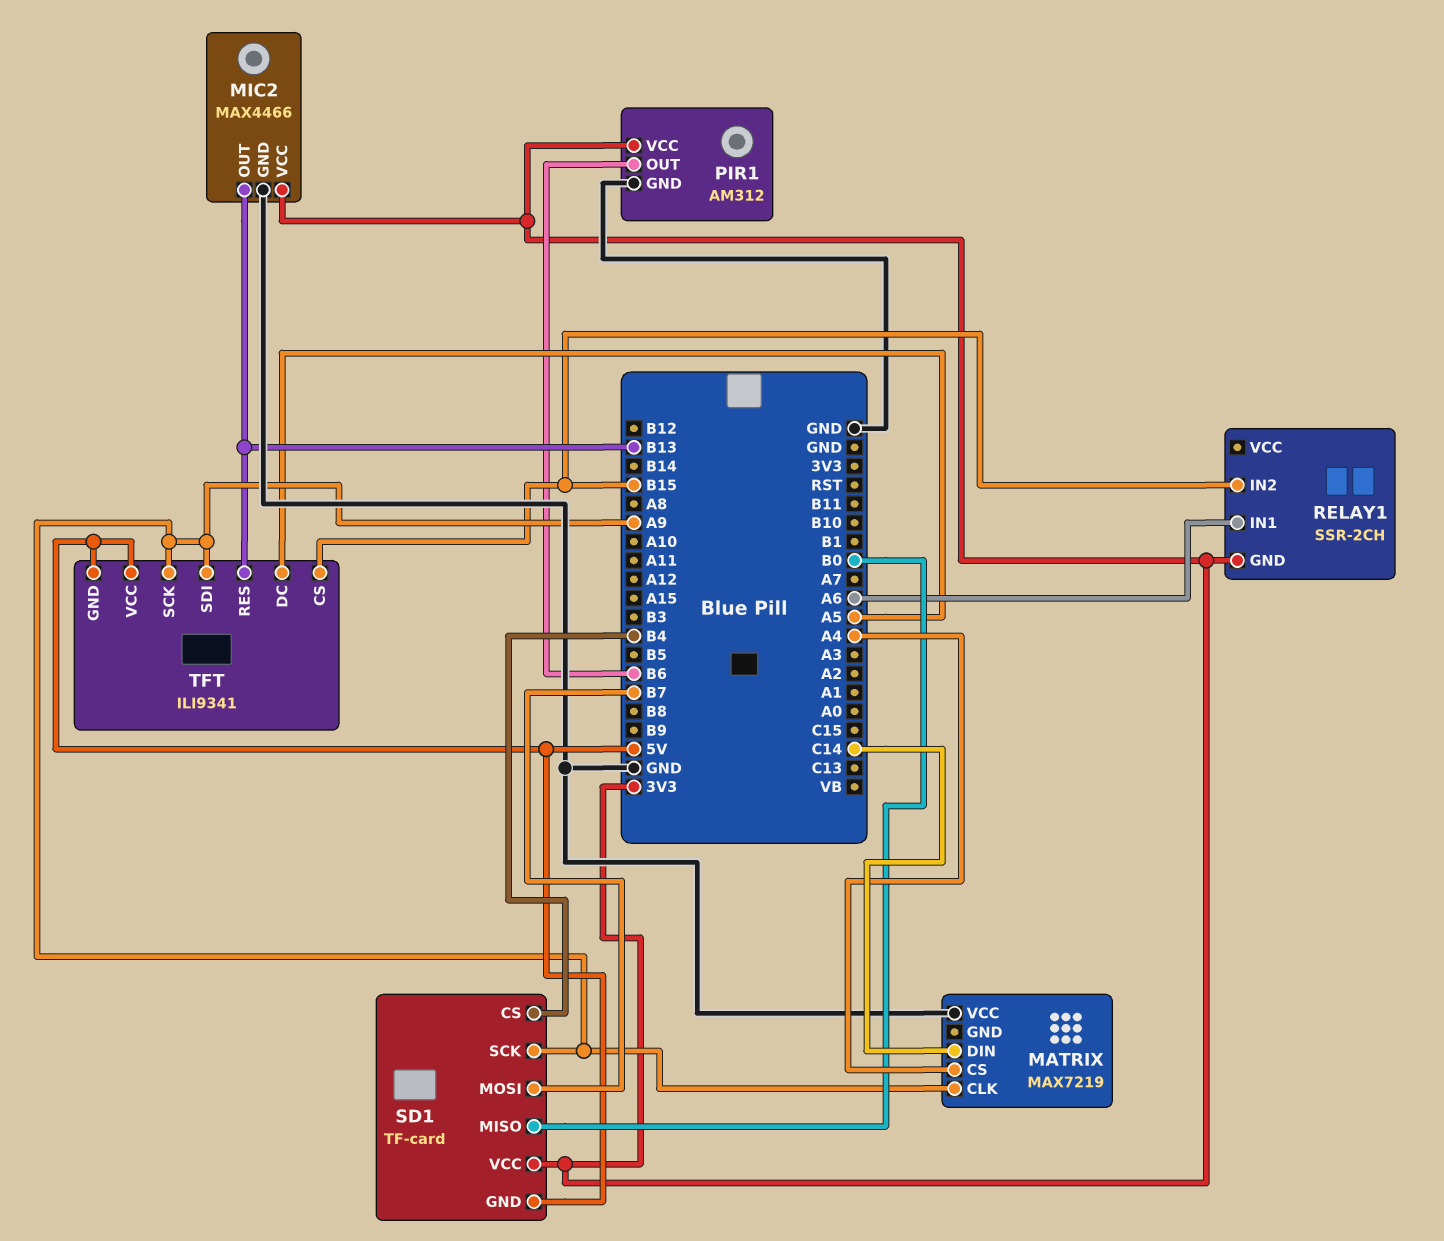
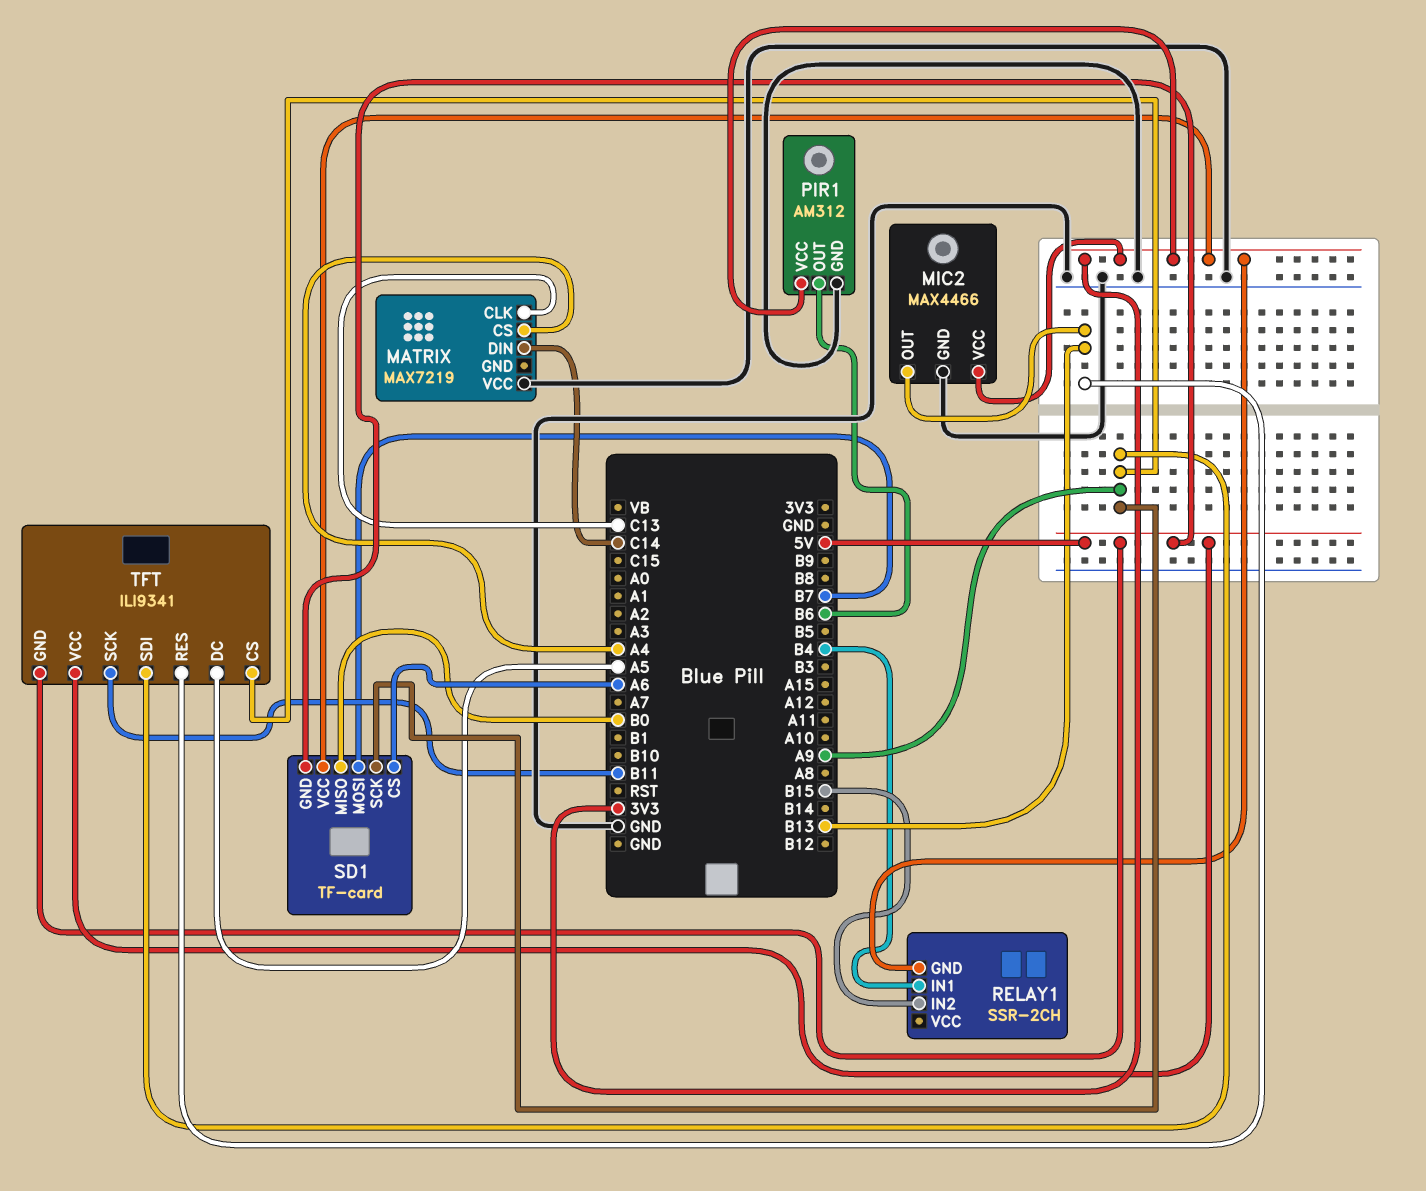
MATRIX pin CLK: A9 -> C13
RELAY1 pin IN1: A6 -> B4
SD1 pin CS: B4 -> A6
TFT pin CS: B15 -> A9
TFT pin SCK: A9 -> B11

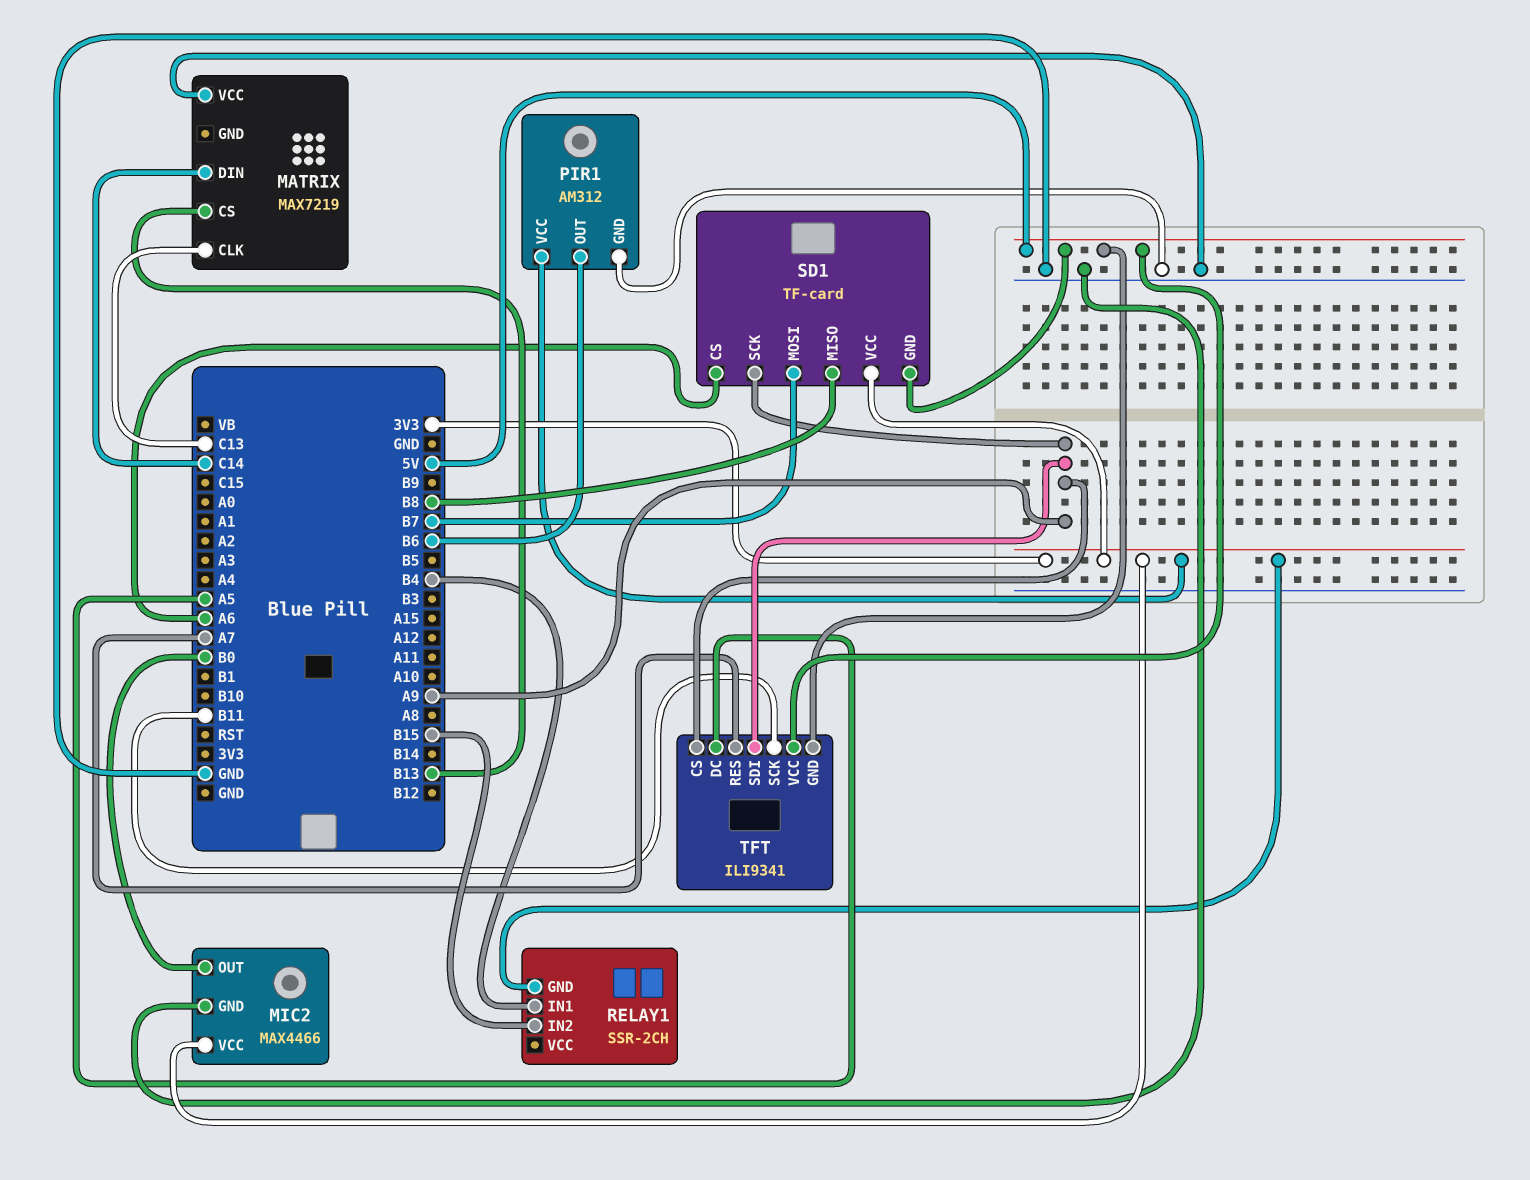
MATRIX pin CS: A4 -> B13
MIC2 pin OUT: B13 -> B0
SD1 pin MISO: B0 -> B8
TFT pin RES: B13 -> A7

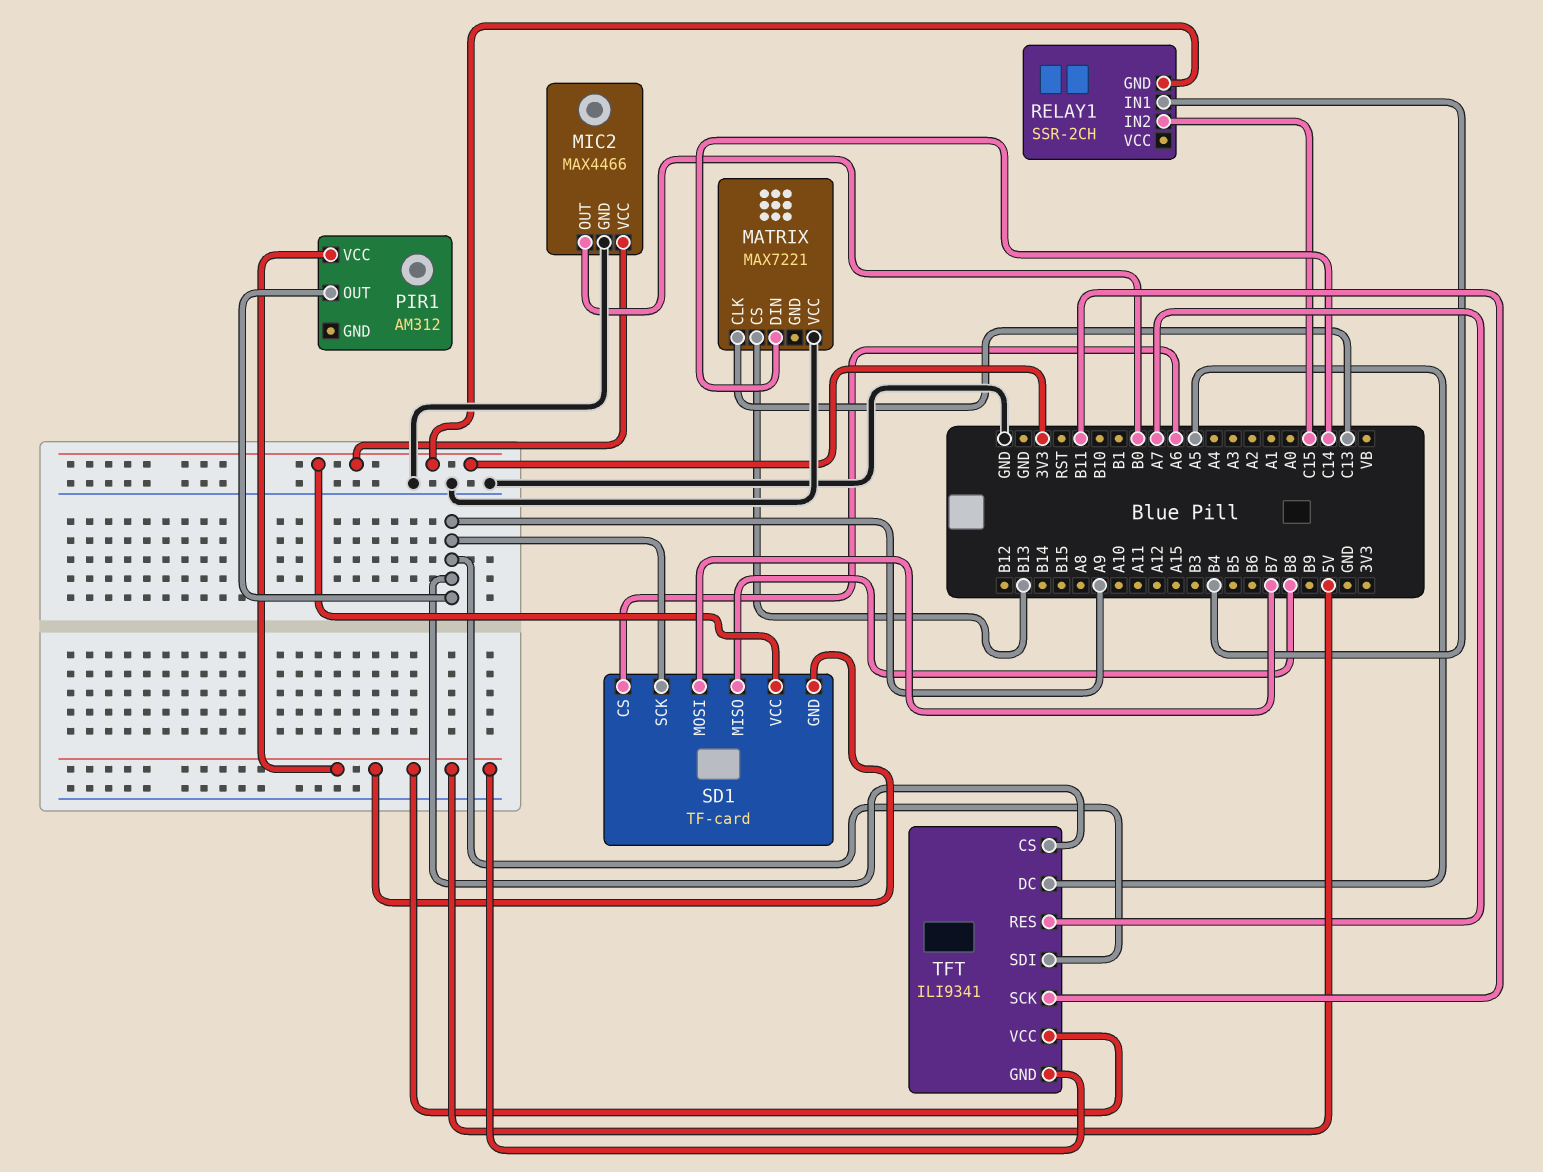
MATRIX: MAX7219 -> MAX7221
PIR1 pin GND: GND -> none
PIR1 pin OUT: B6 -> A9
PIR1 pin VCC: 3V3 -> 5V
RELAY1 pin IN2: B15 -> C15

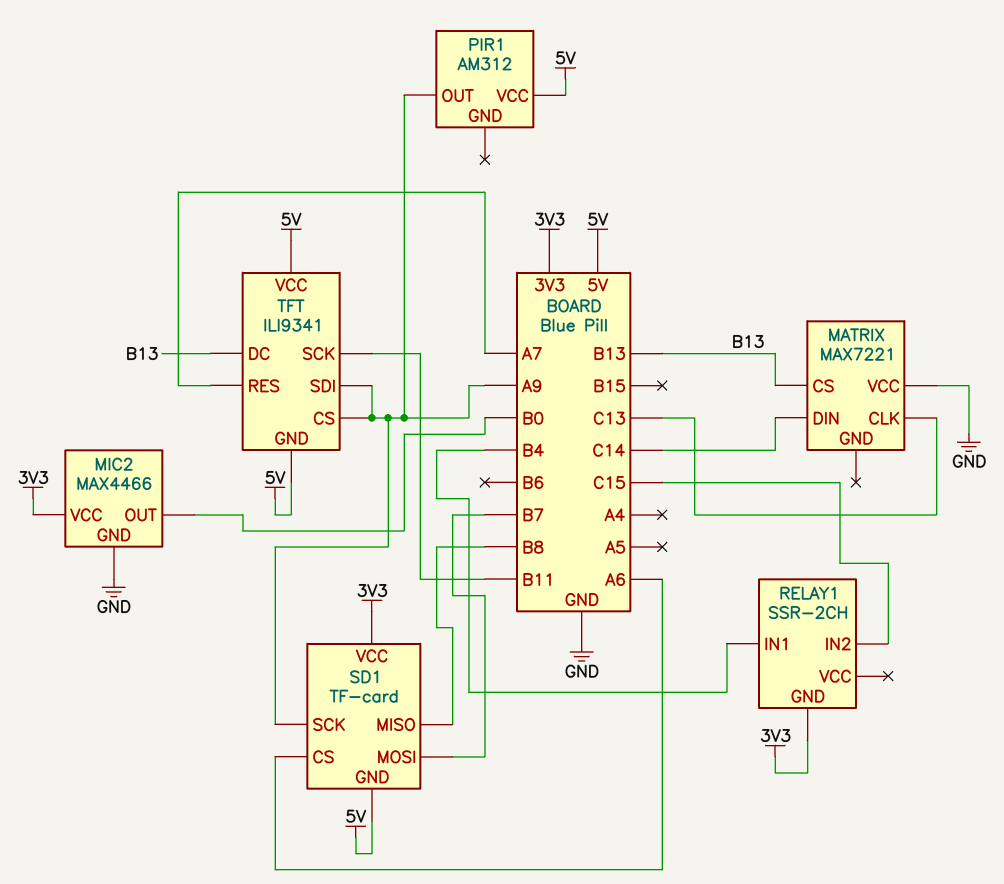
TFT pin DC: A5 -> B13

